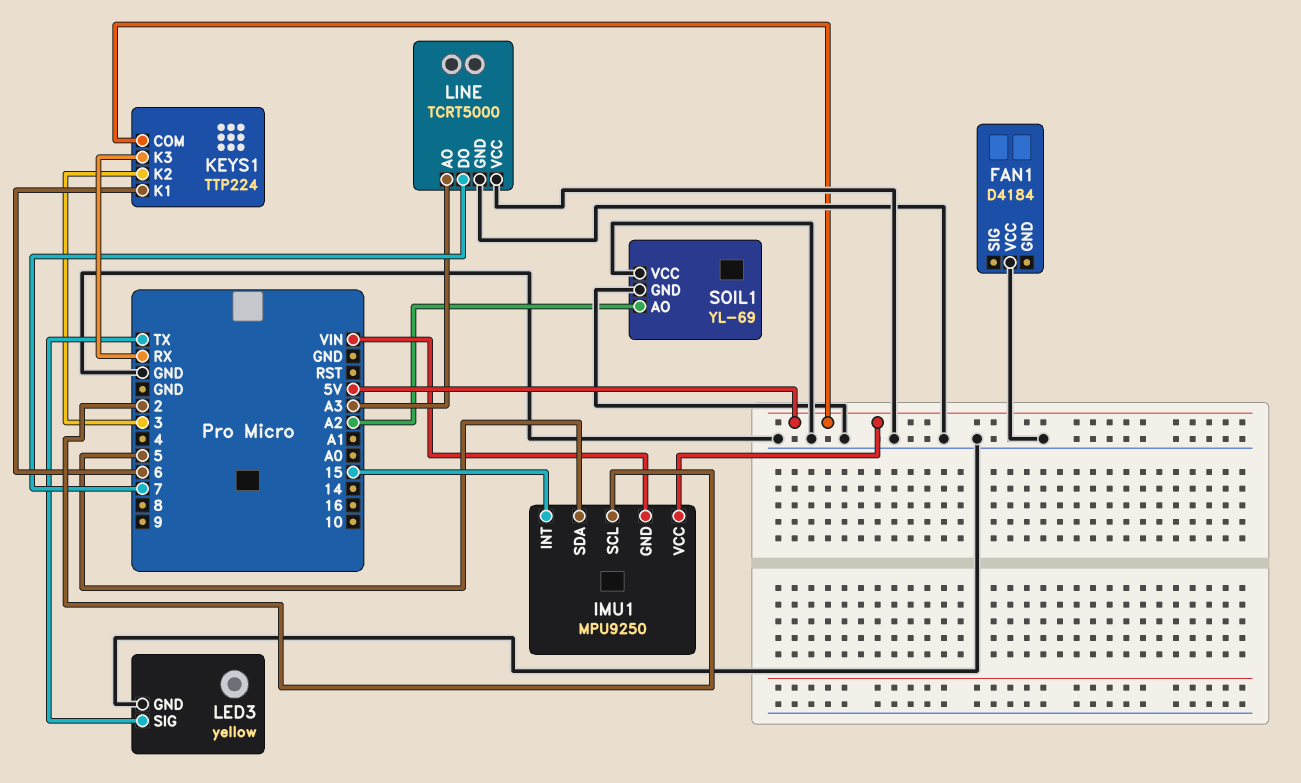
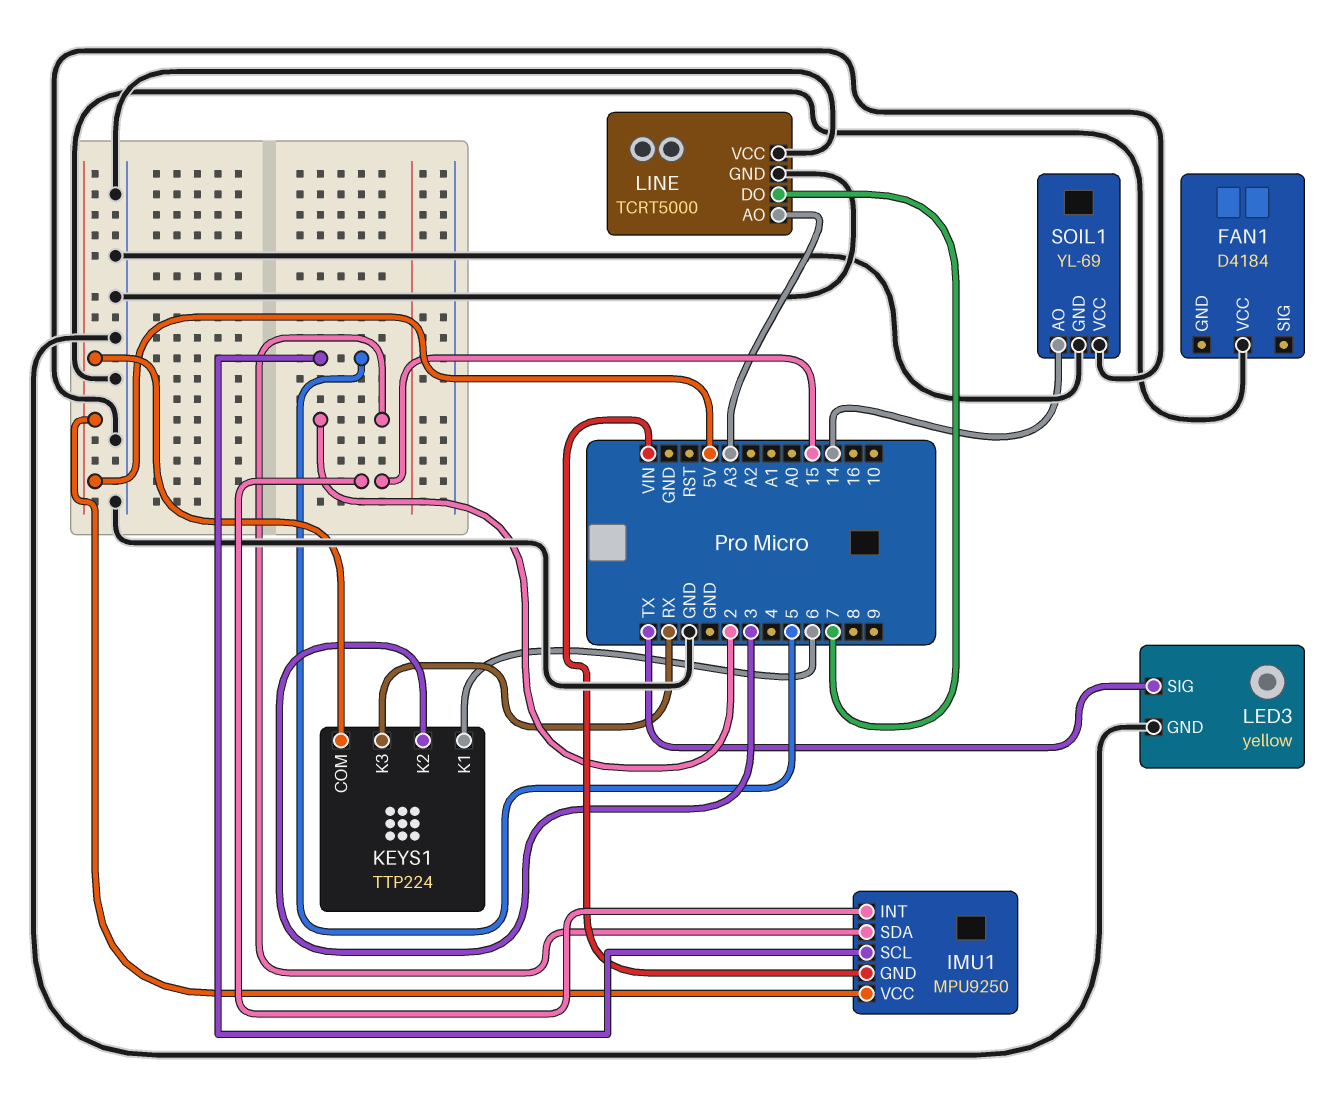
IMU1 pin SCL: 2 -> 5
IMU1 pin SDA: 5 -> 2
SOIL1 pin AO: A2 -> 14

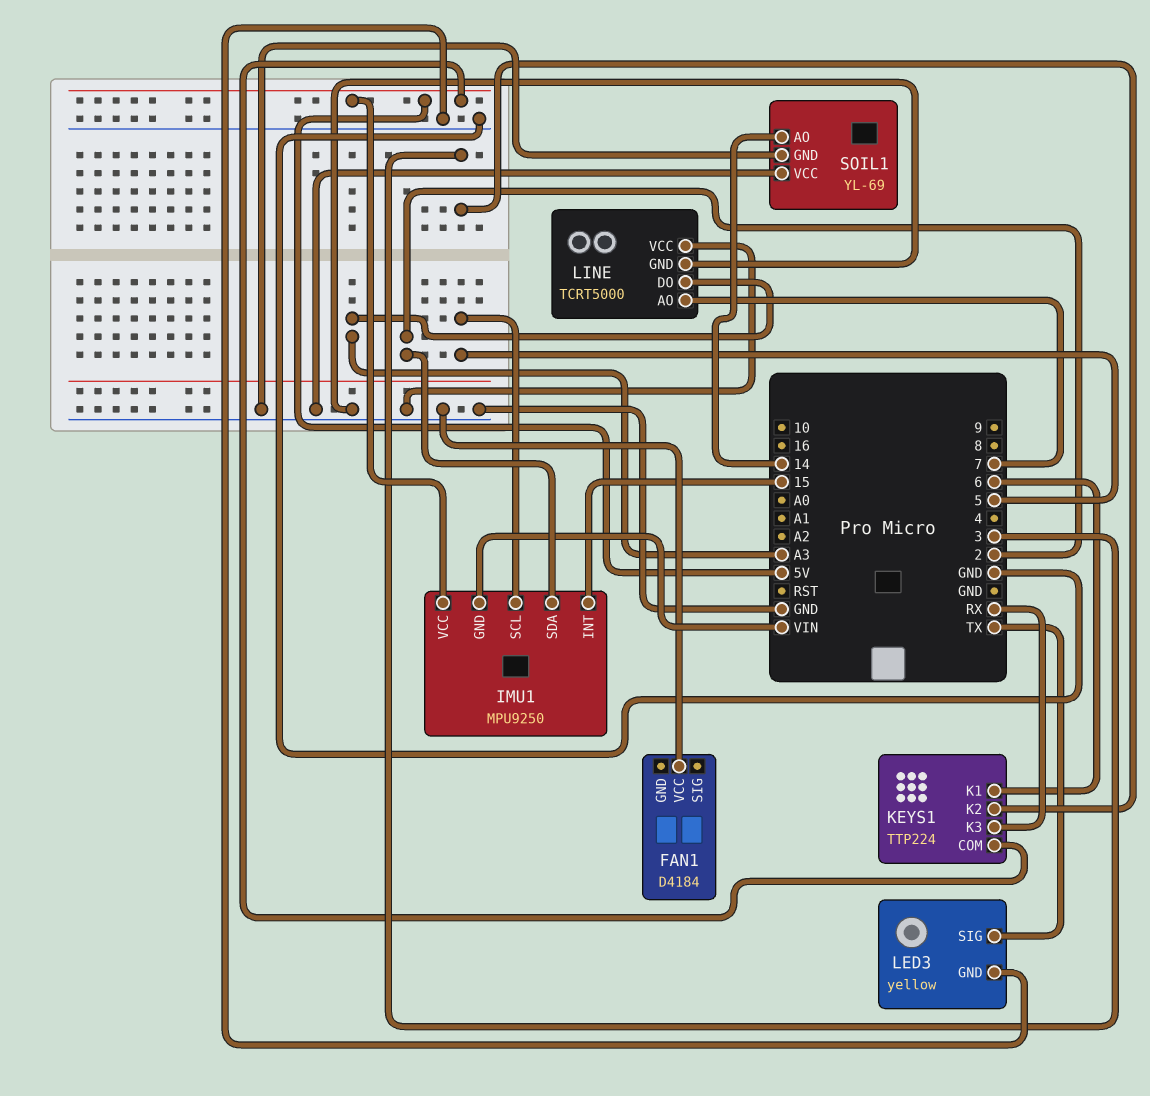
LINE pin AO: A3 -> 7
LINE pin DO: 7 -> A3

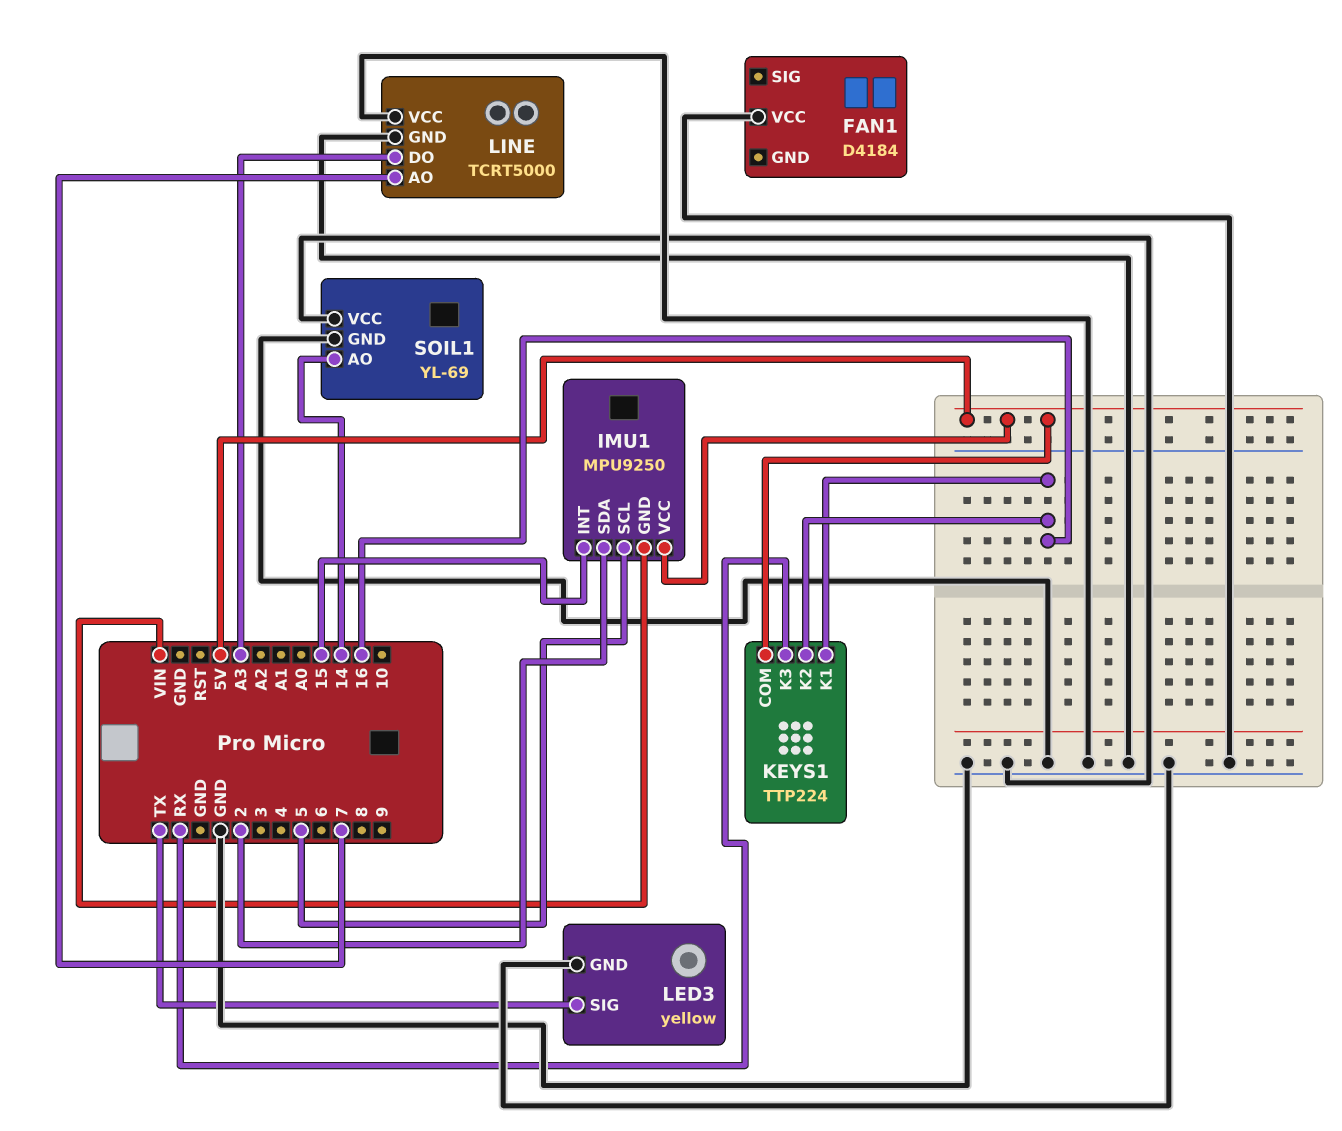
KEYS1 pin K1: 6 -> 16
KEYS1 pin K2: 3 -> 16

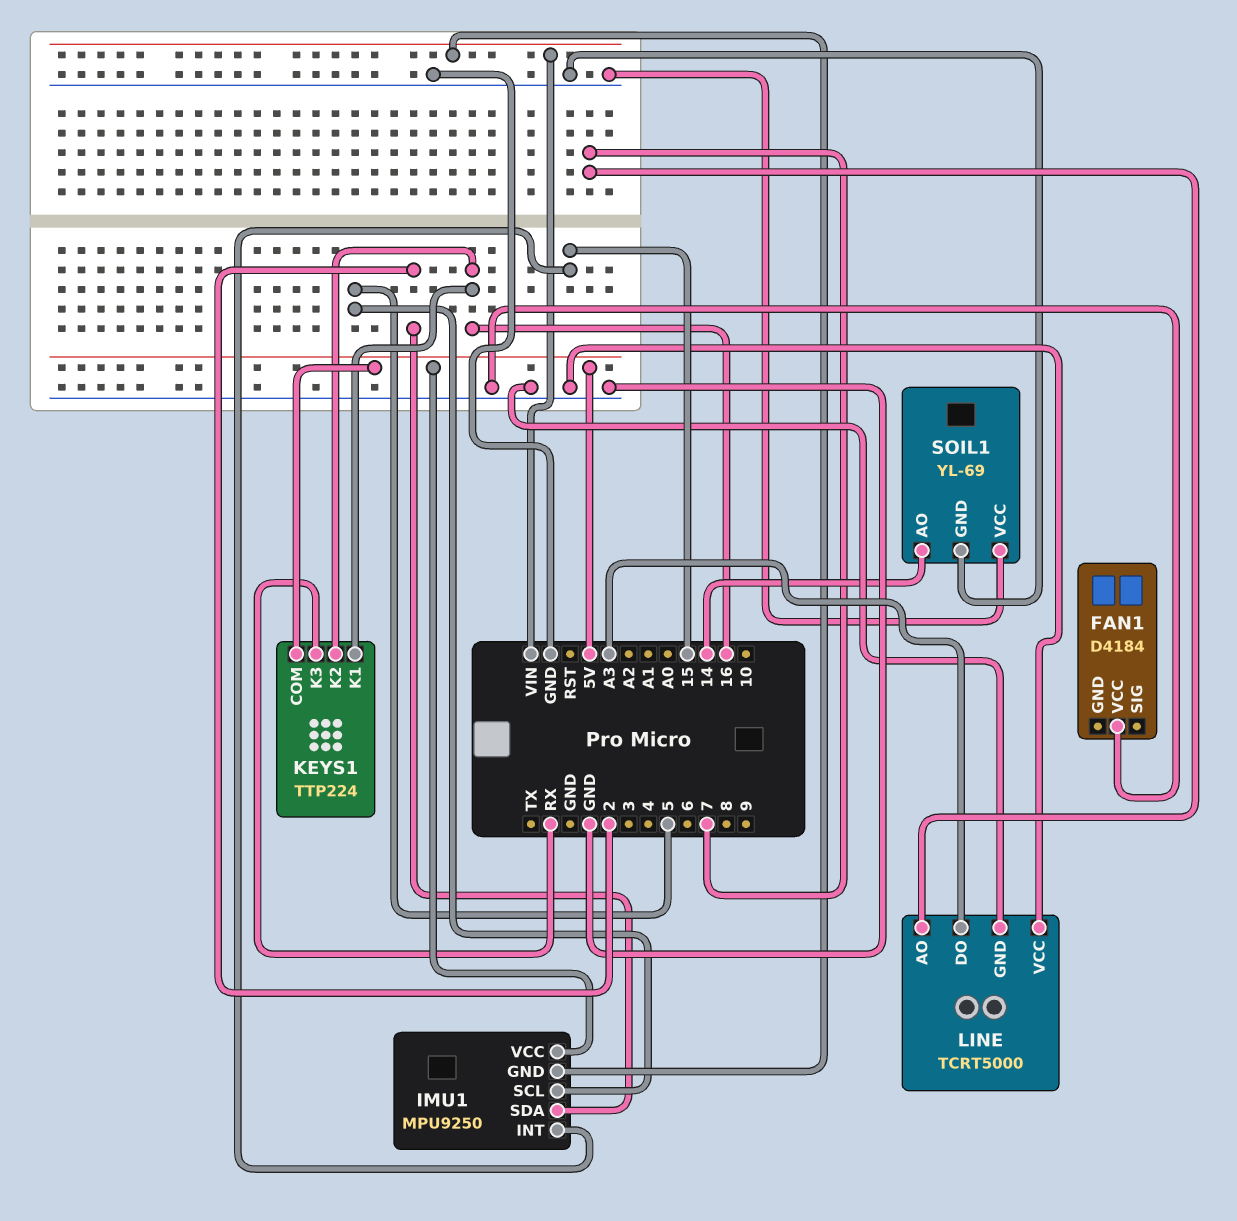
LED3: yellow -> none
LED3 pin GND: GND -> none
LED3 pin SIG: TX -> none

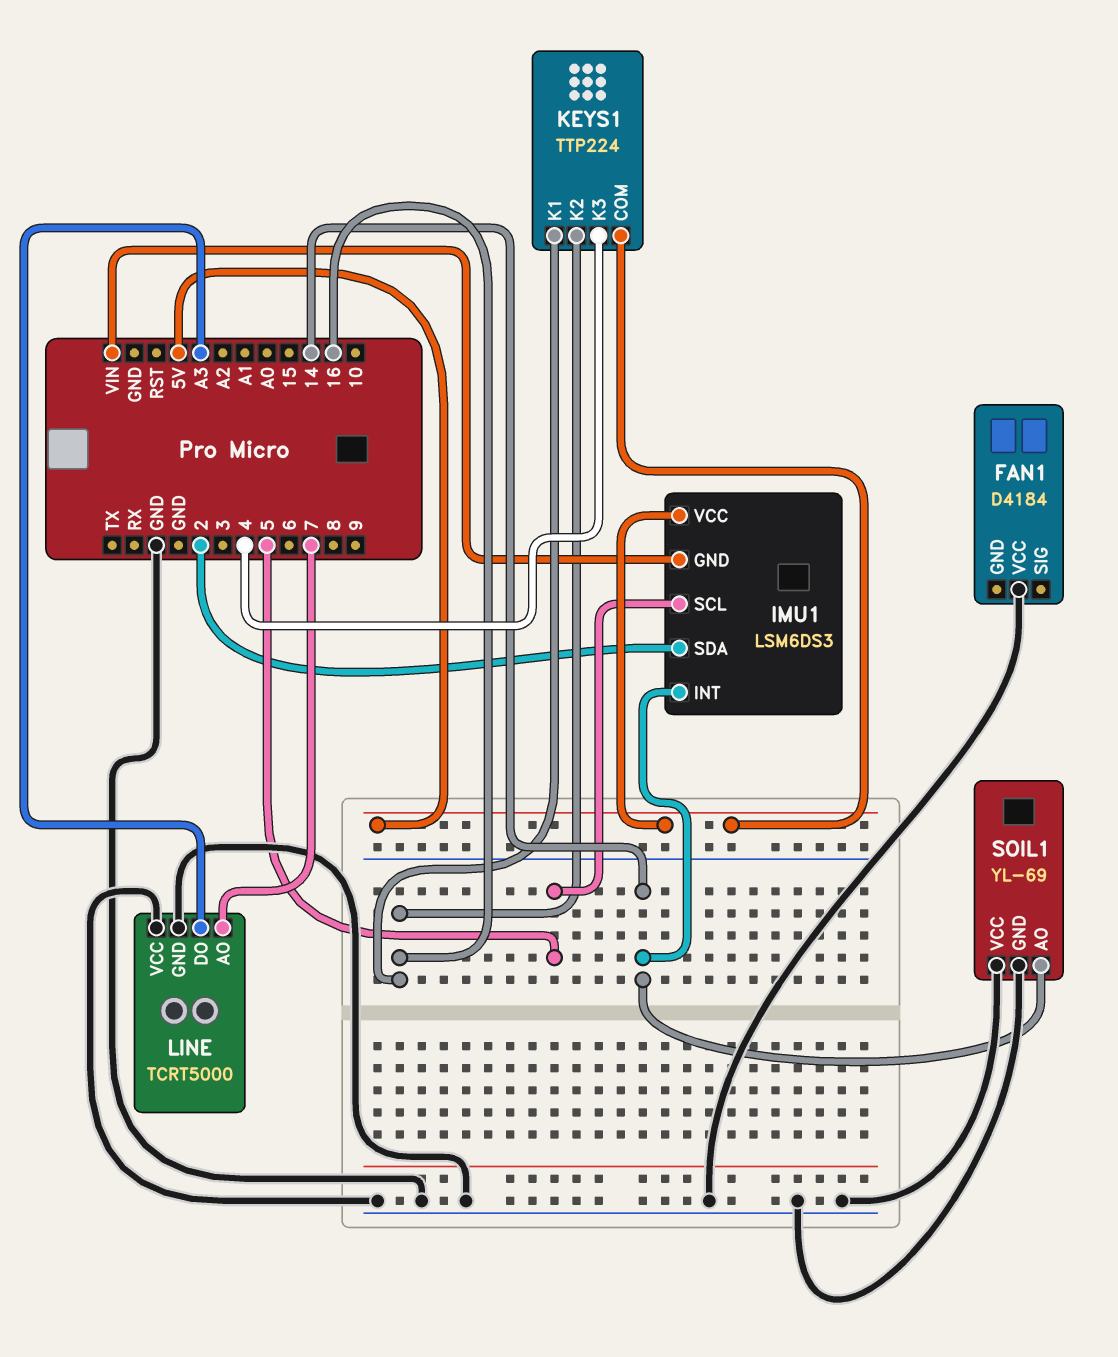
IMU1: MPU9250 -> LSM6DS3
IMU1 pin INT: 15 -> 14
KEYS1 pin K3: RX -> 4

